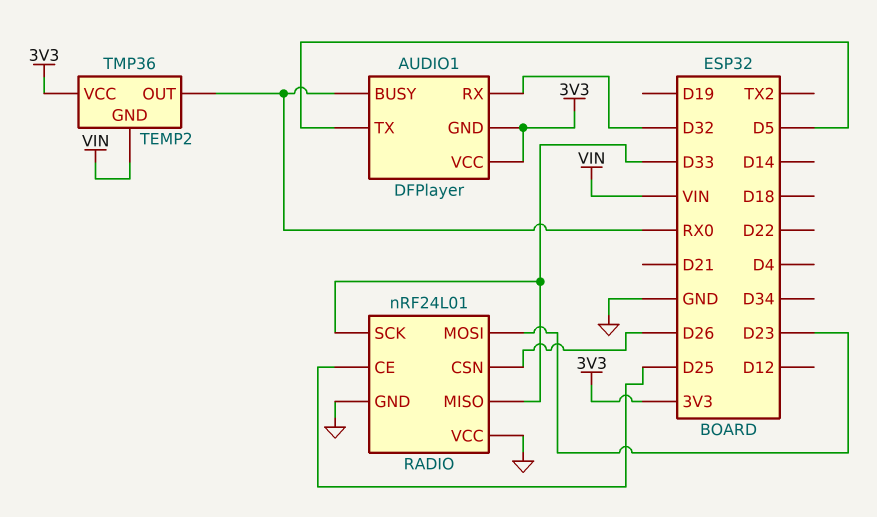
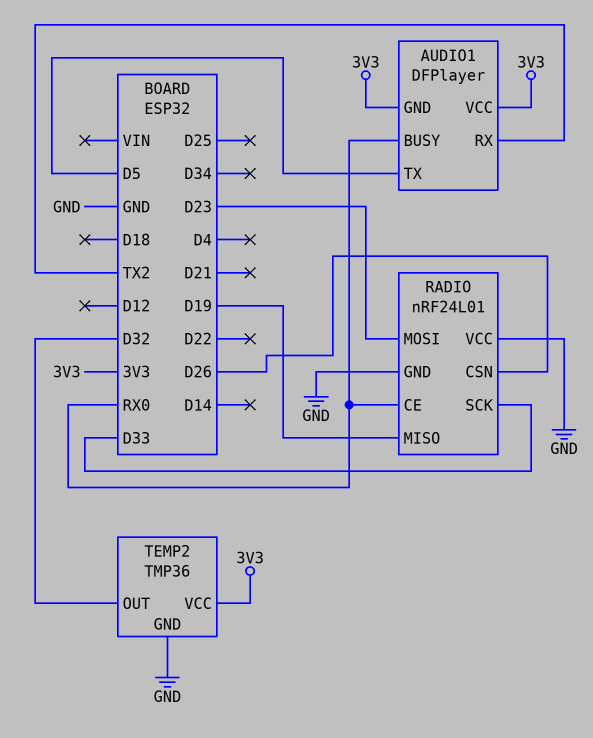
AUDIO1 pin RX: D32 -> TX2
RADIO pin CE: D25 -> RX0
RADIO pin MISO: D33 -> D19
TEMP2 pin GND: VIN -> GND
TEMP2 pin OUT: RX0 -> D32

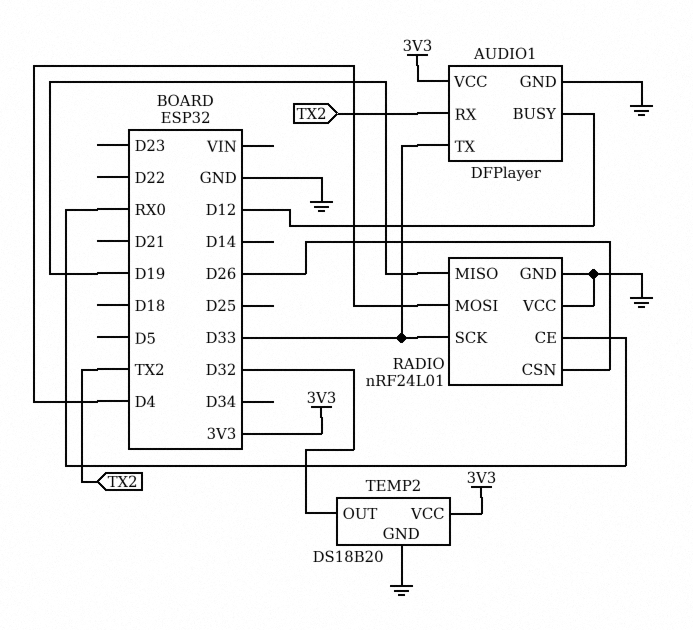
AUDIO1 pin BUSY: RX0 -> D12
AUDIO1 pin GND: 3V3 -> GND
AUDIO1 pin TX: D5 -> D33
RADIO pin MOSI: D23 -> D4
TEMP2: TMP36 -> DS18B20

